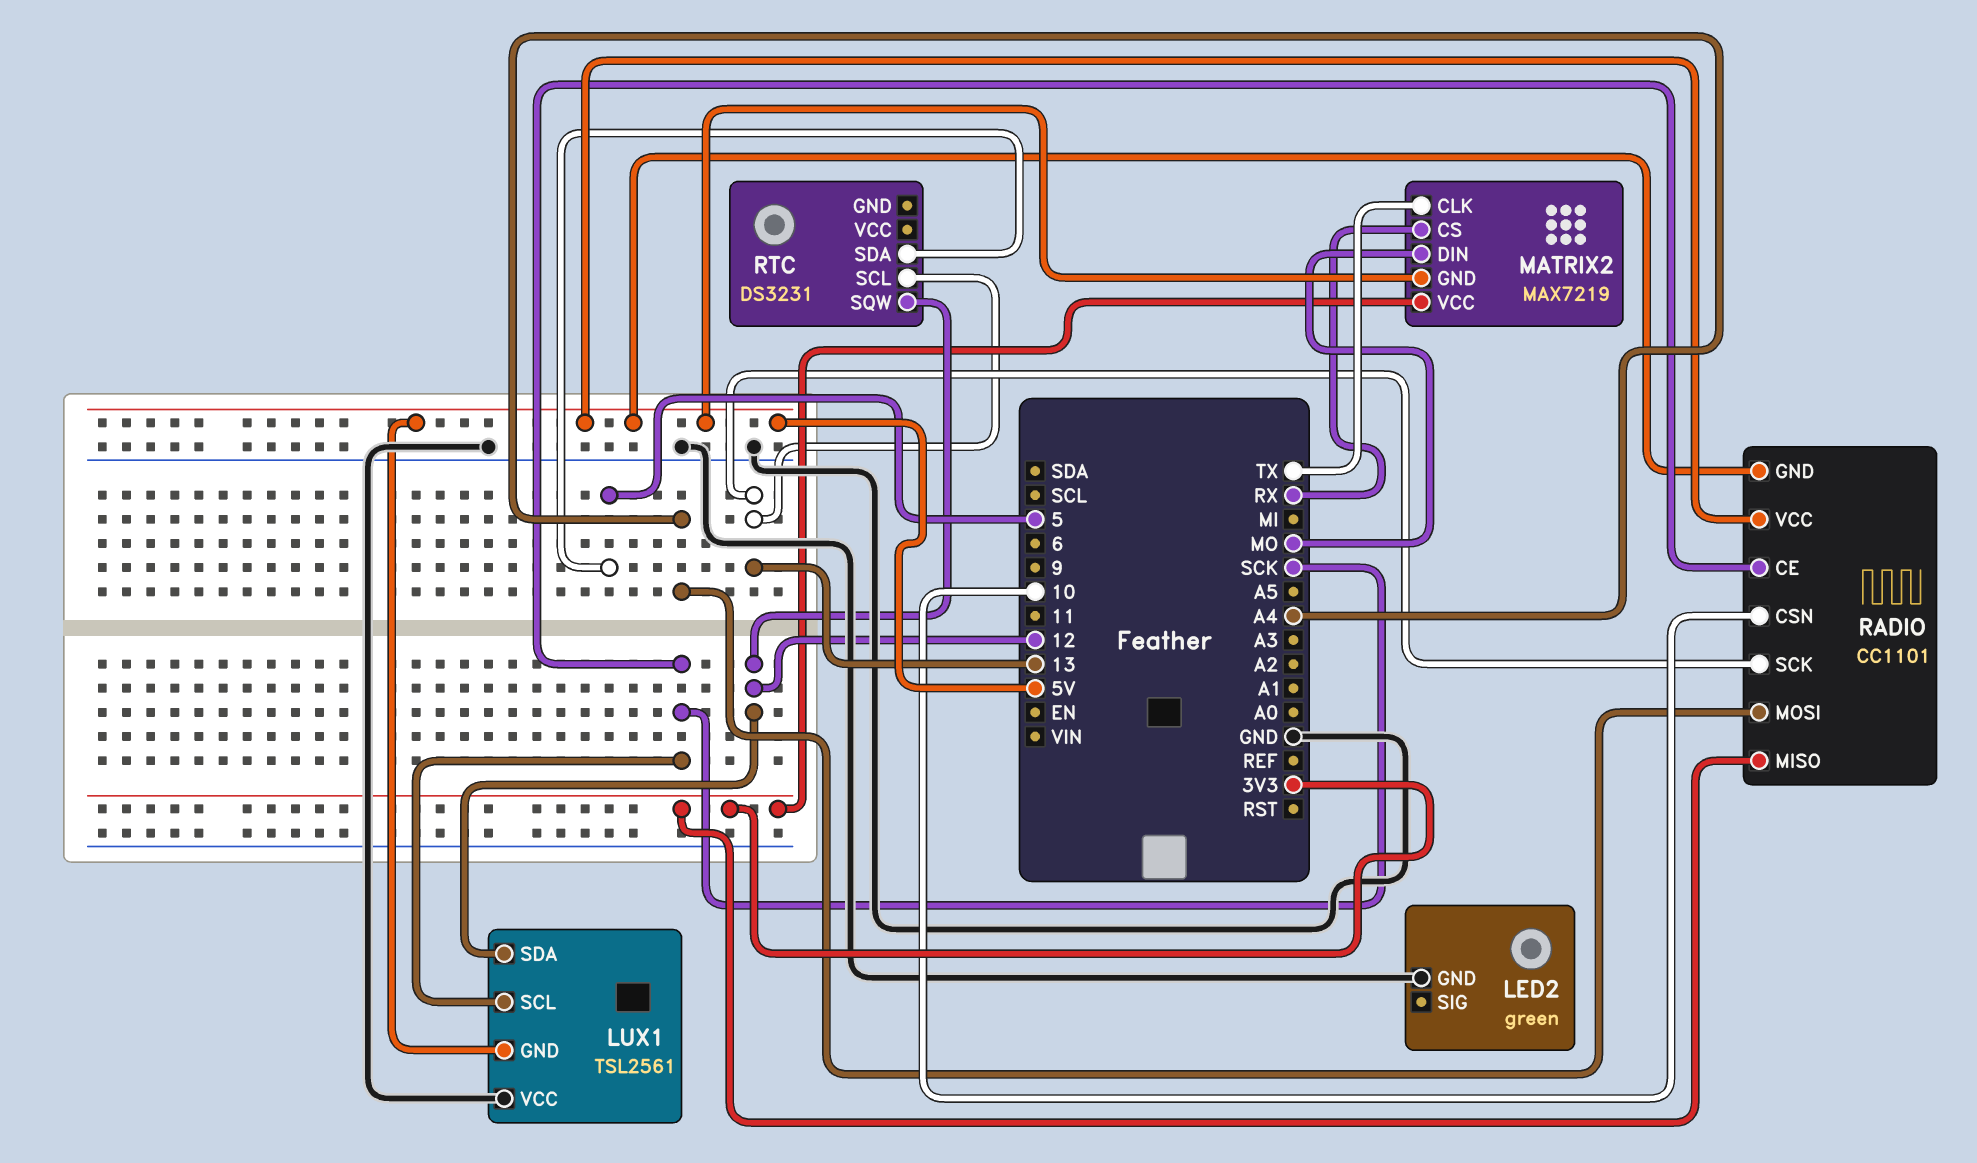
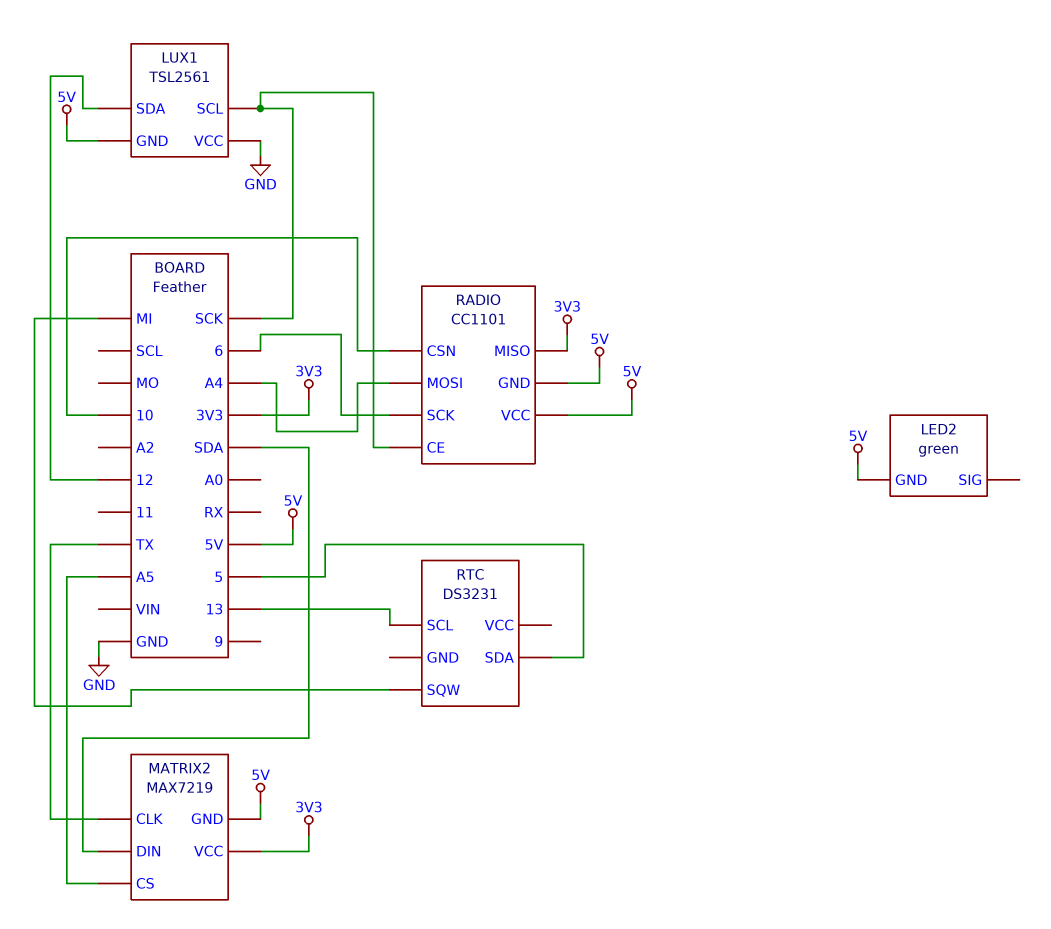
LED2 pin GND: GND -> 5V
MATRIX2 pin CS: RX -> A5
MATRIX2 pin DIN: MO -> SDA
RADIO pin SCK: 13 -> 6
RTC pin SQW: 12 -> MI

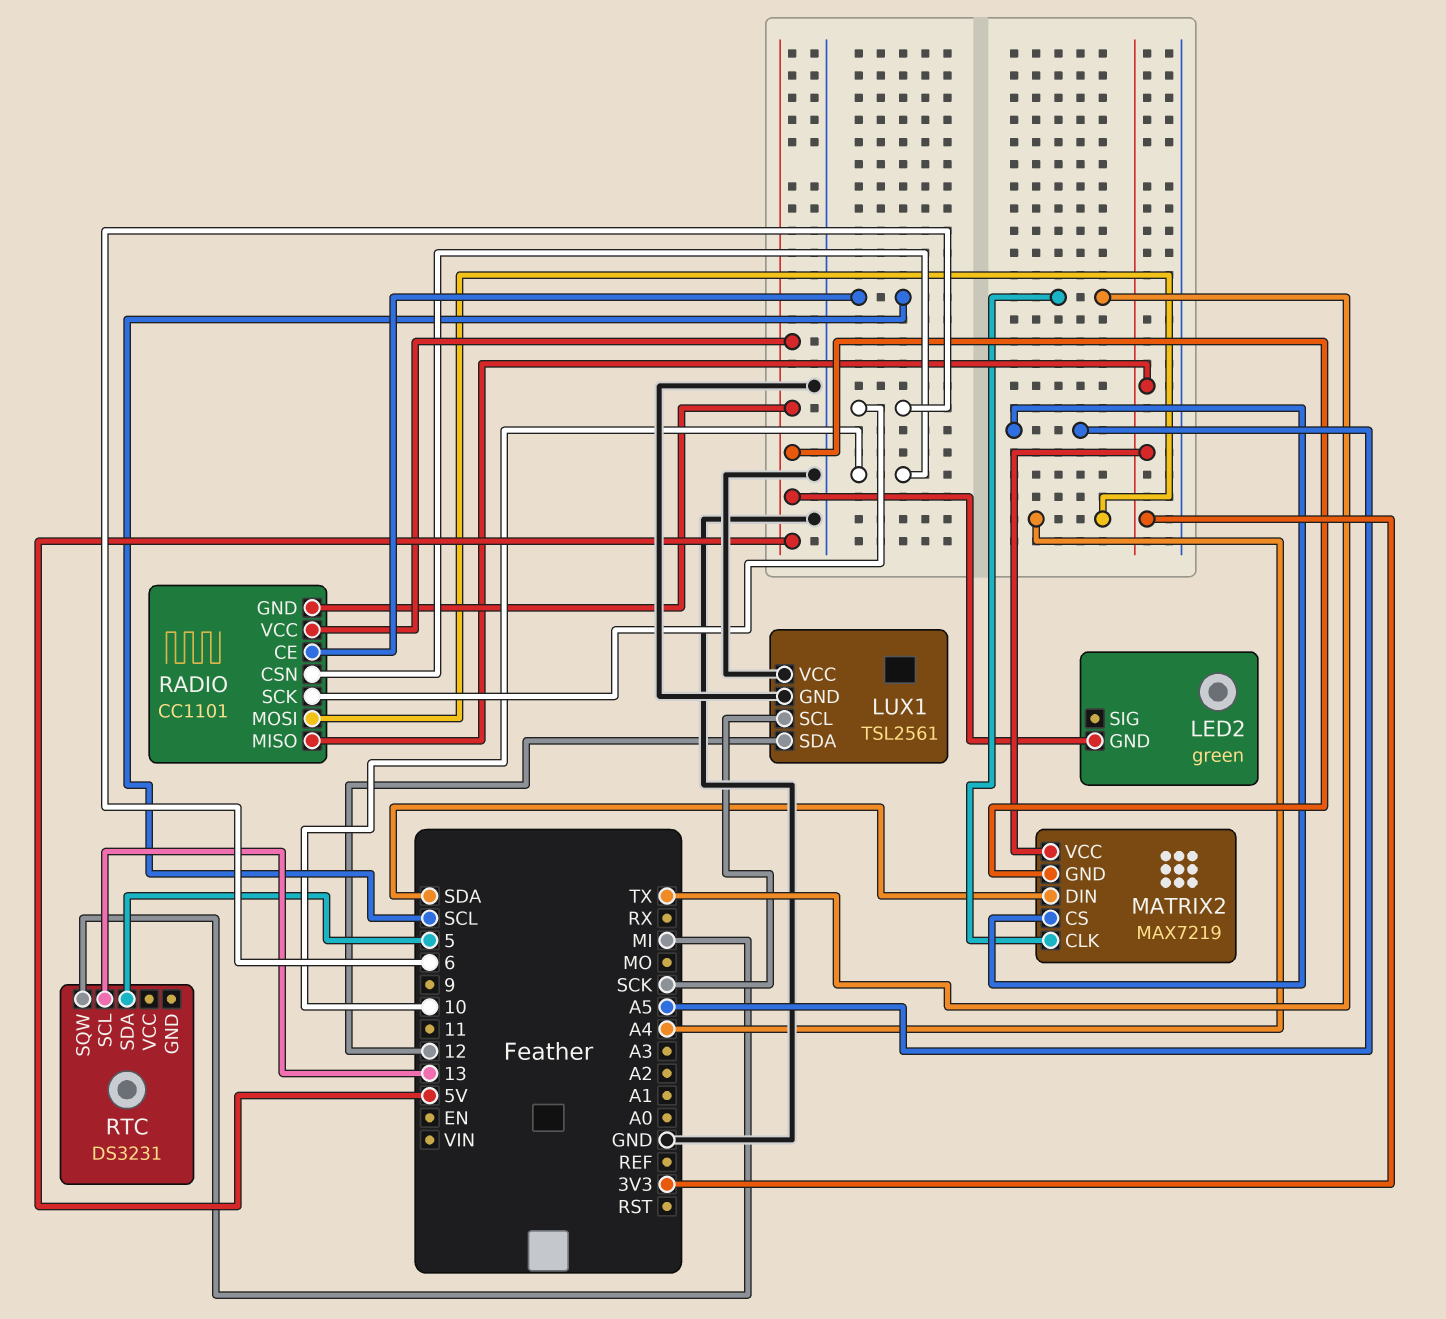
LUX1 pin GND: 5V -> GND
RADIO pin CE: SCK -> SCL

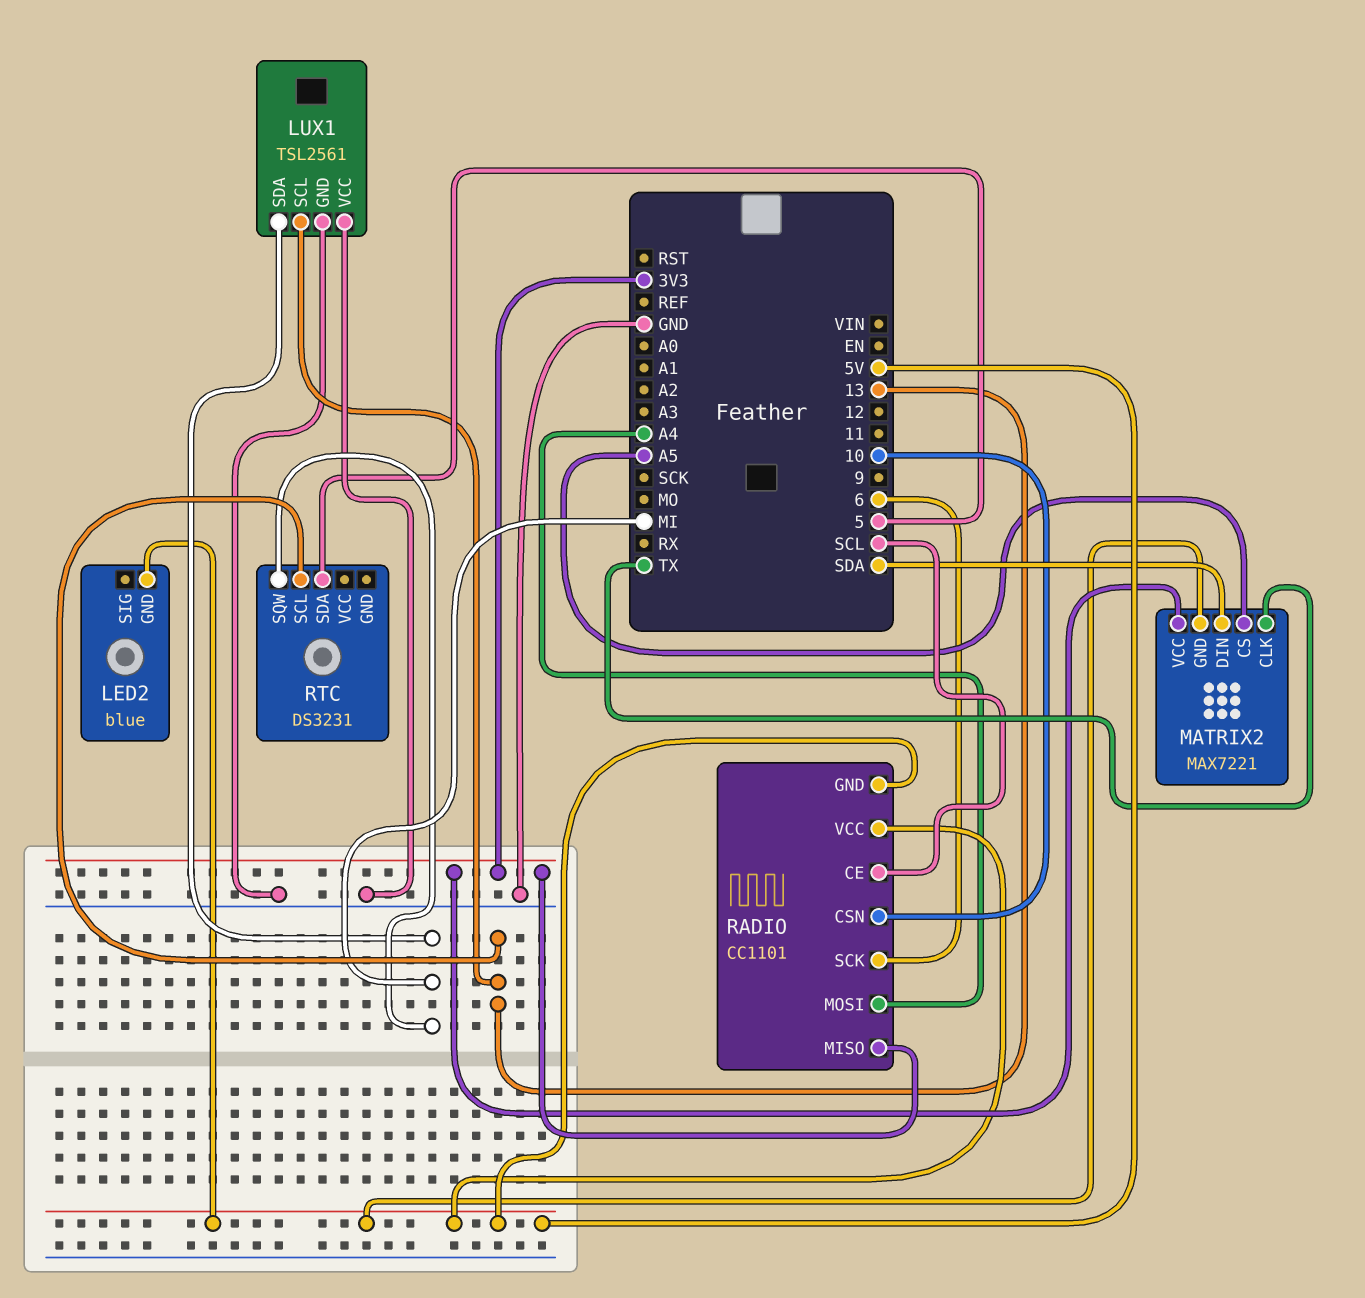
LED2: green -> blue
LUX1 pin SCL: SCK -> 13
LUX1 pin SDA: 12 -> MI
MATRIX2: MAX7219 -> MAX7221

